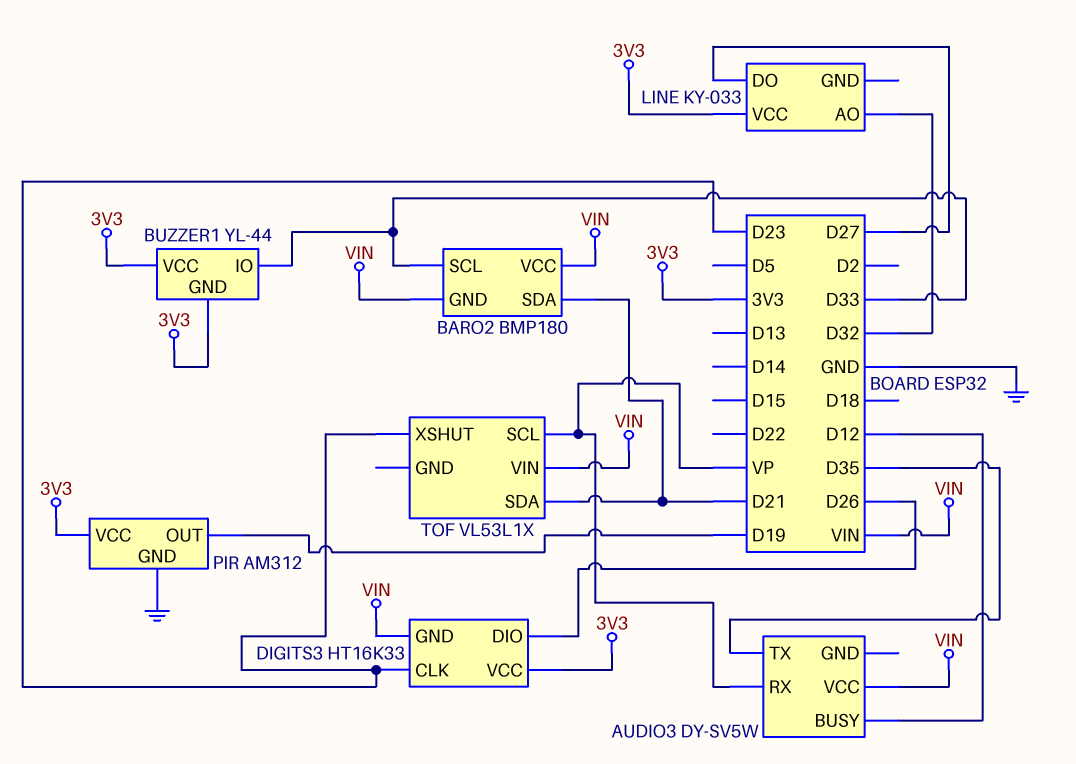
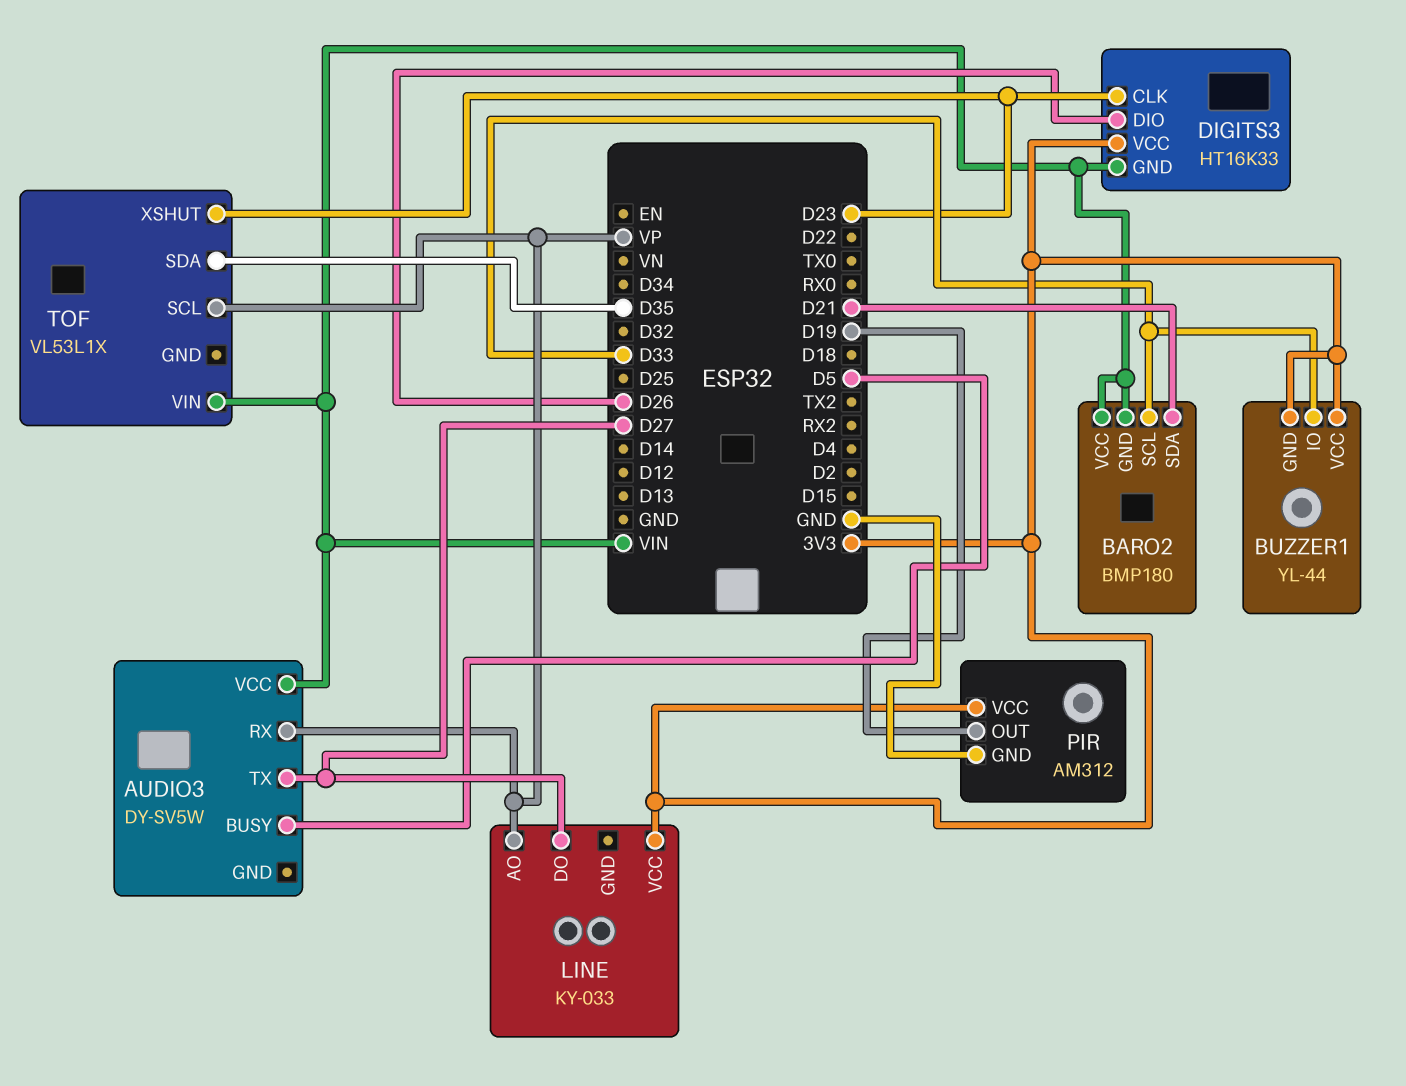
AUDIO3 pin BUSY: D12 -> D5
AUDIO3 pin TX: D35 -> D27
LINE pin AO: D32 -> VP
TOF pin SDA: D21 -> D35

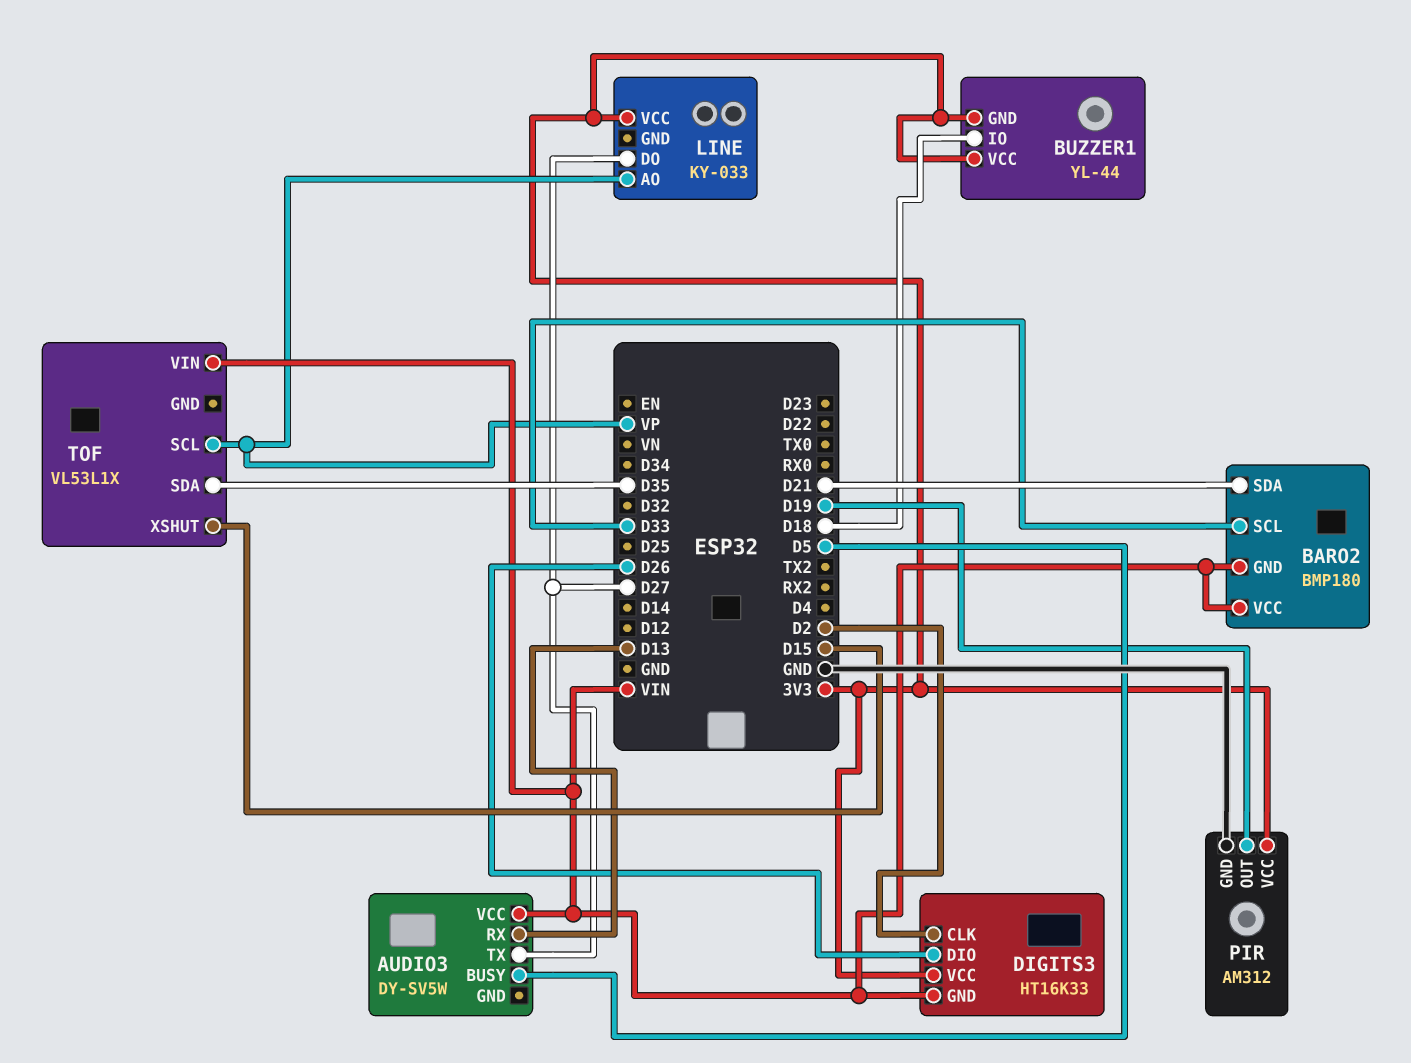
AUDIO3 pin RX: VP -> D13
BUZZER1 pin IO: D33 -> D18
DIGITS3 pin CLK: D23 -> D2
TOF pin XSHUT: D23 -> D15

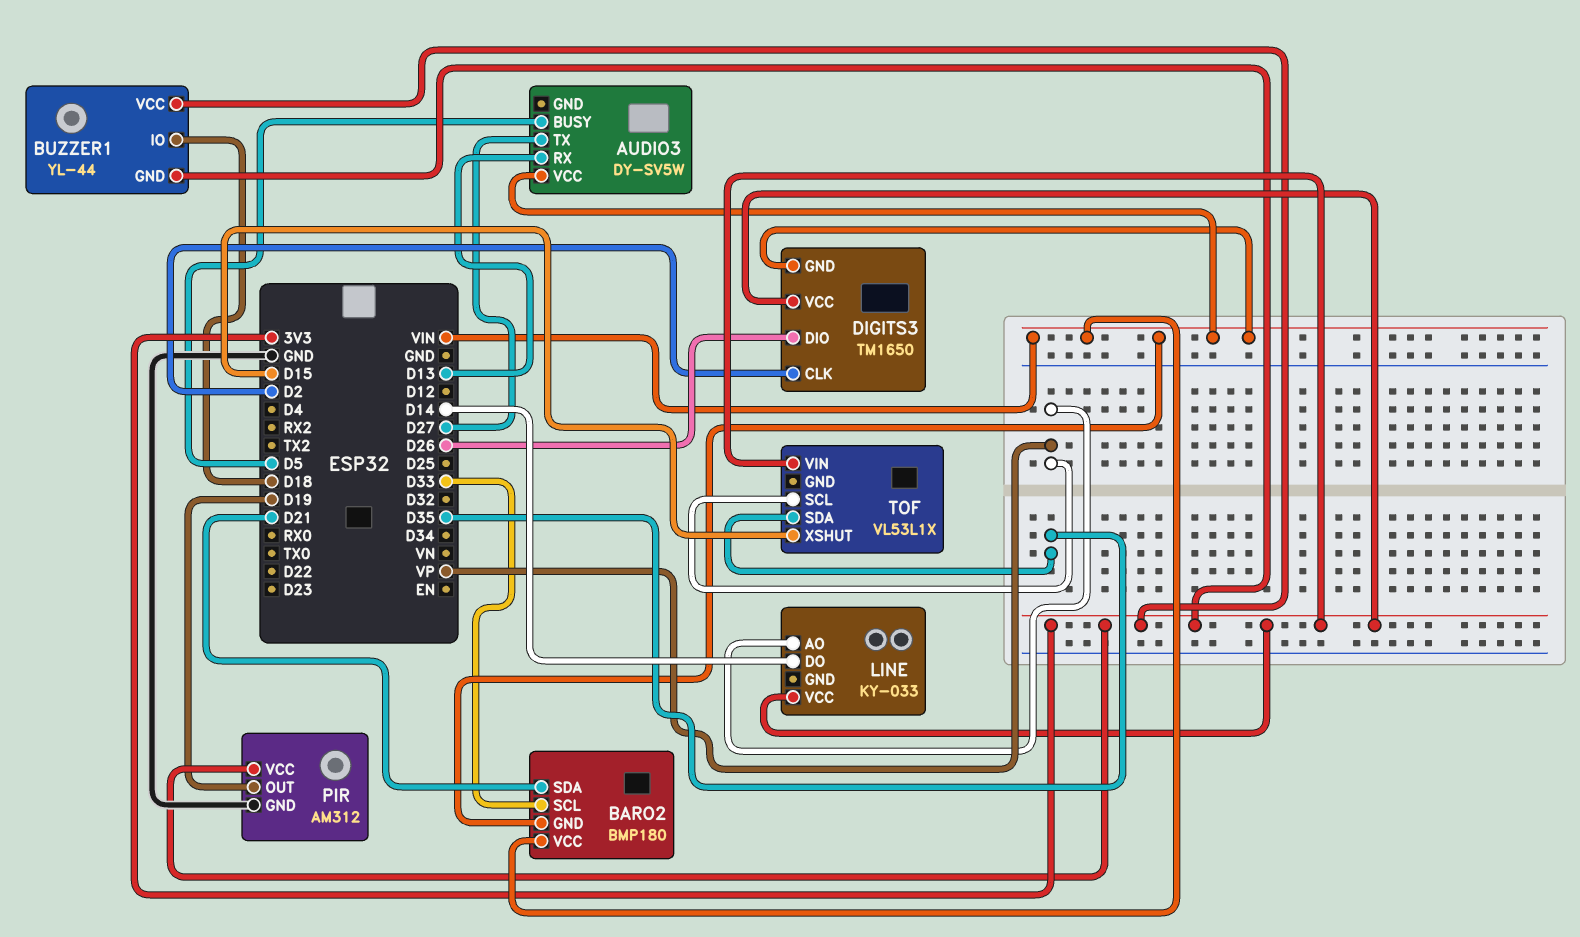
DIGITS3: HT16K33 -> TM1650
LINE pin DO: D27 -> D14
TOF pin VIN: VIN -> 3V3

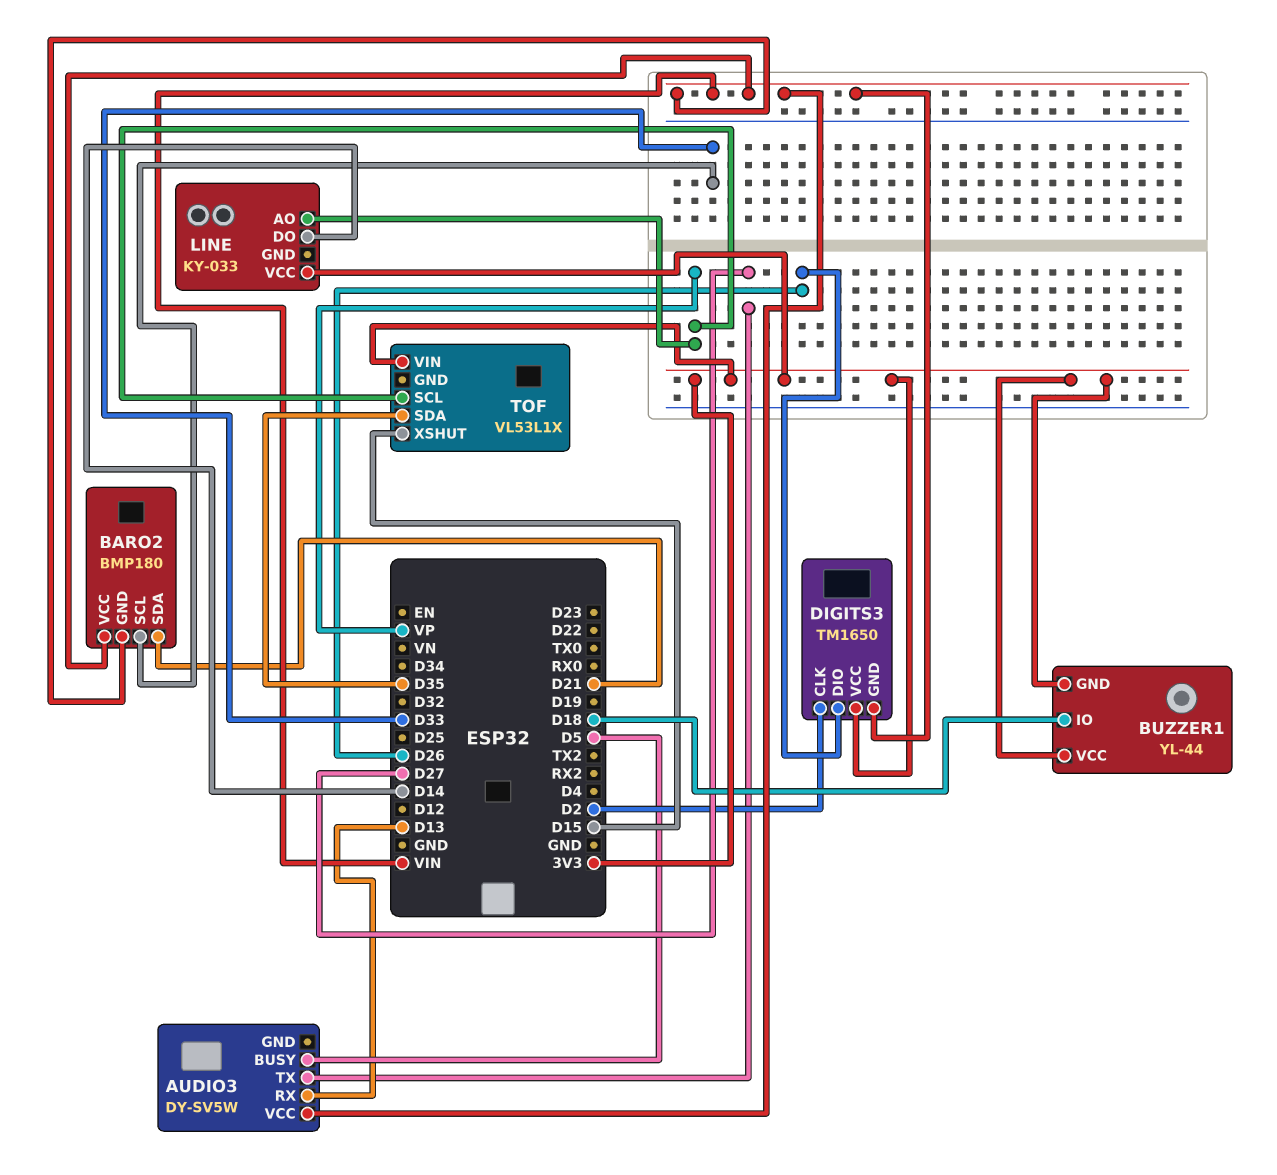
PIR: AM312 -> none
PIR pin GND: GND -> none
PIR pin OUT: D19 -> none
PIR pin VCC: 3V3 -> none

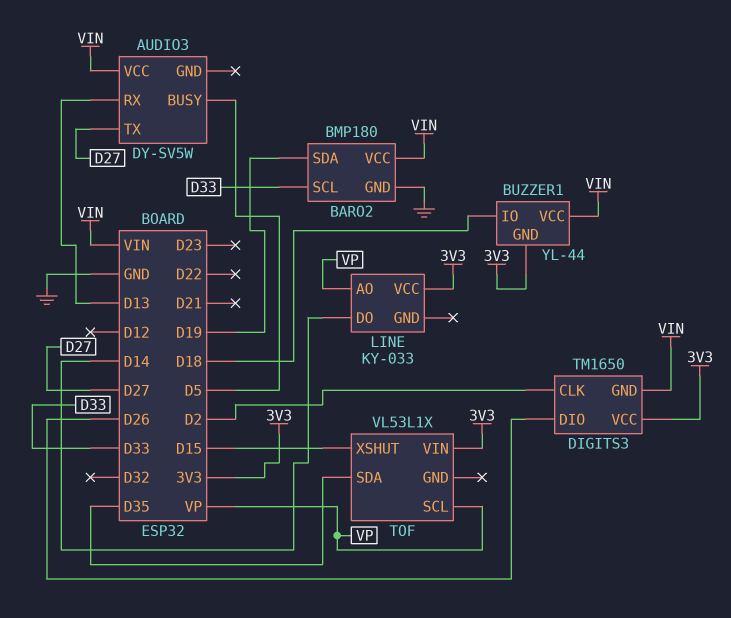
BARO2 pin GND: VIN -> GND
BARO2 pin SDA: D21 -> D19
BUZZER1 pin VCC: 3V3 -> VIN

